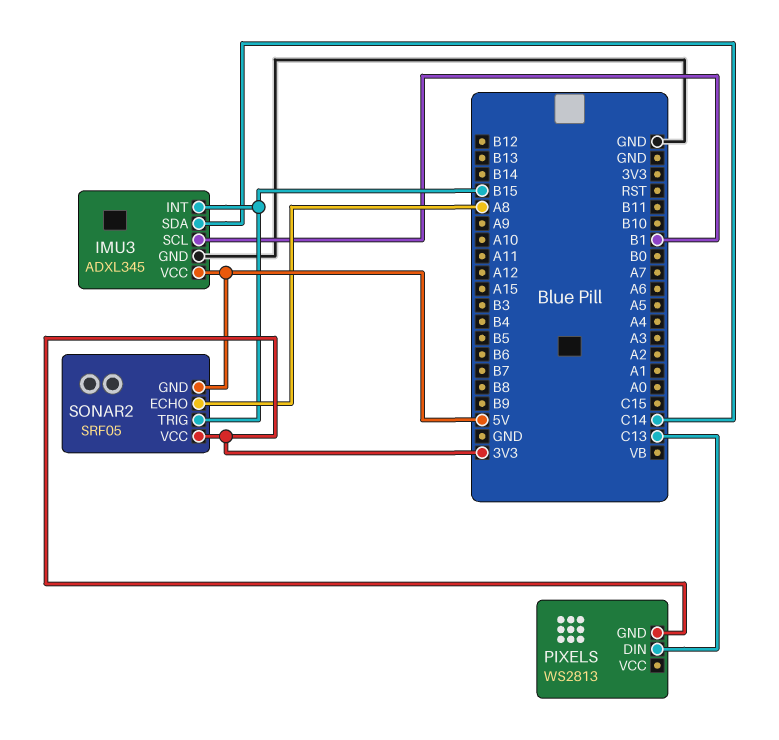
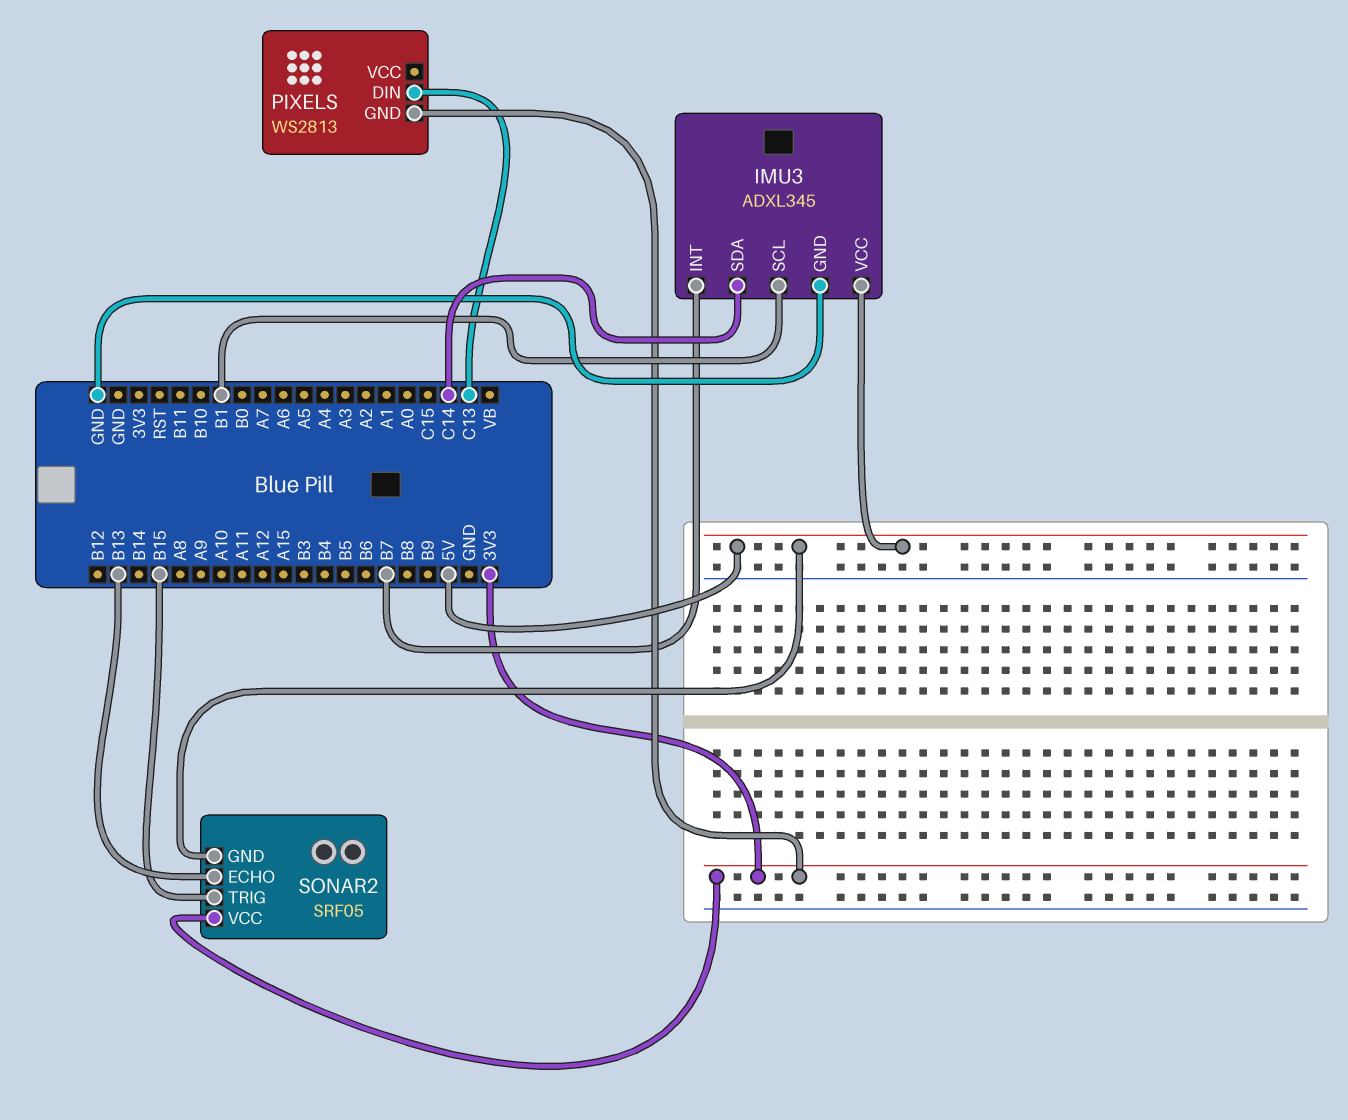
IMU3 pin INT: B15 -> B7
SONAR2 pin ECHO: A8 -> B13

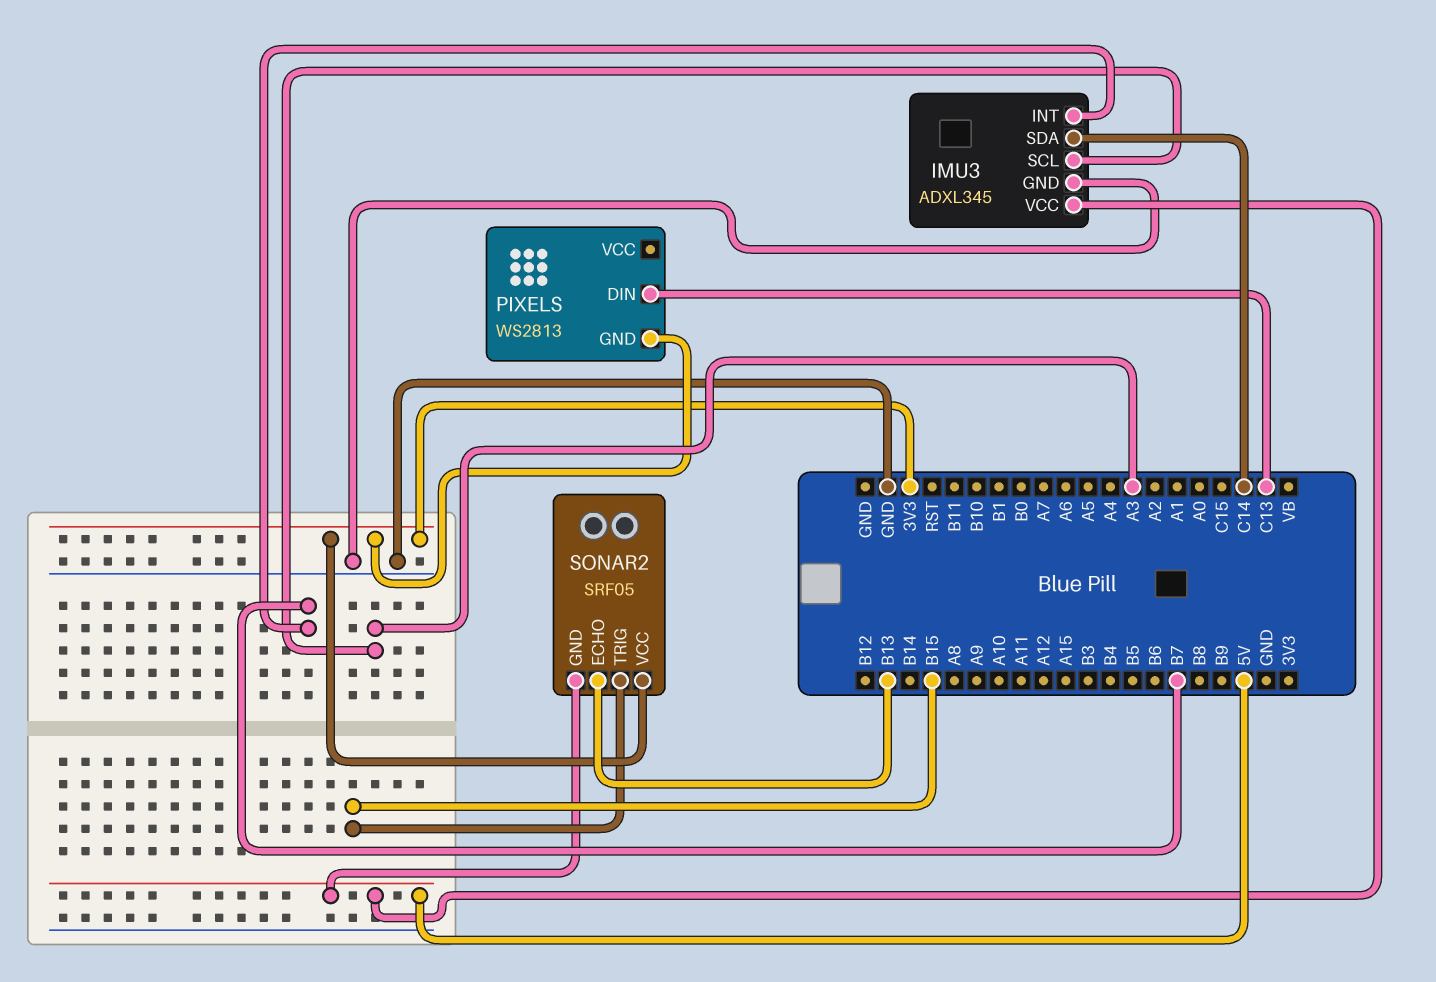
IMU3 pin SCL: B1 -> A3

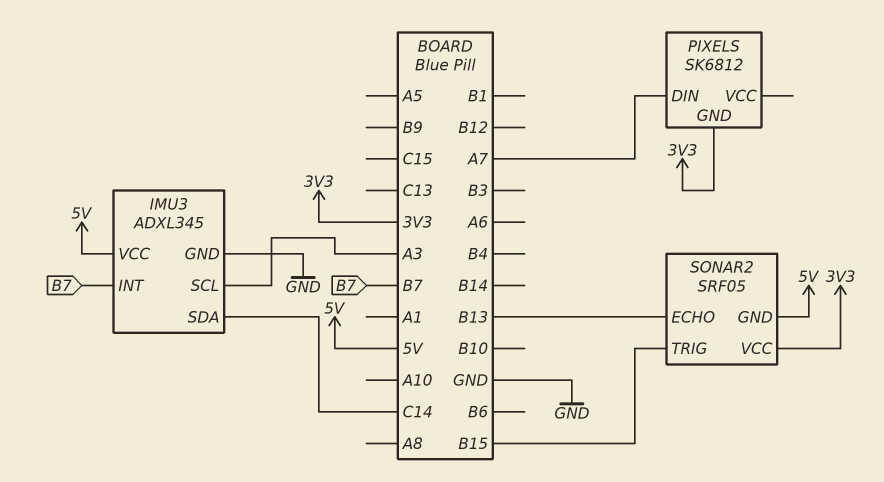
PIXELS: WS2813 -> SK6812
PIXELS pin DIN: C13 -> A7

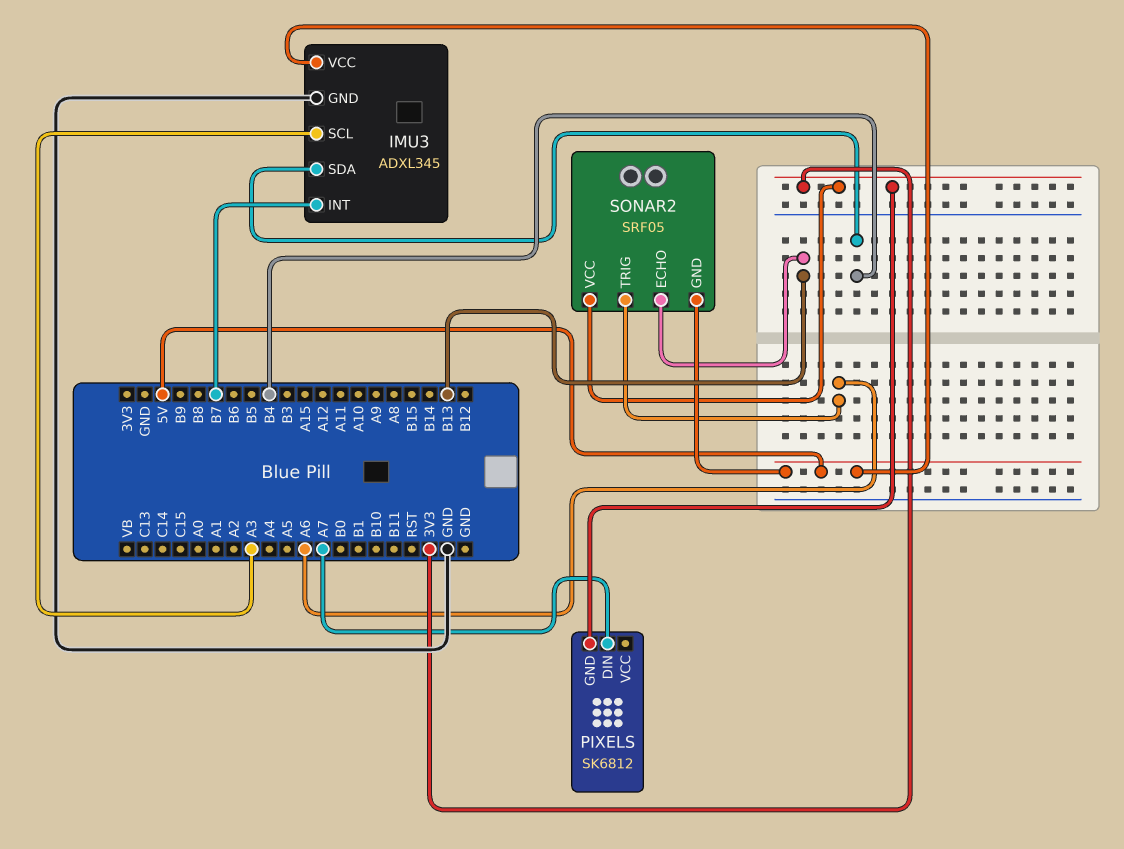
IMU3 pin SDA: C14 -> B4
SONAR2 pin TRIG: B15 -> A6

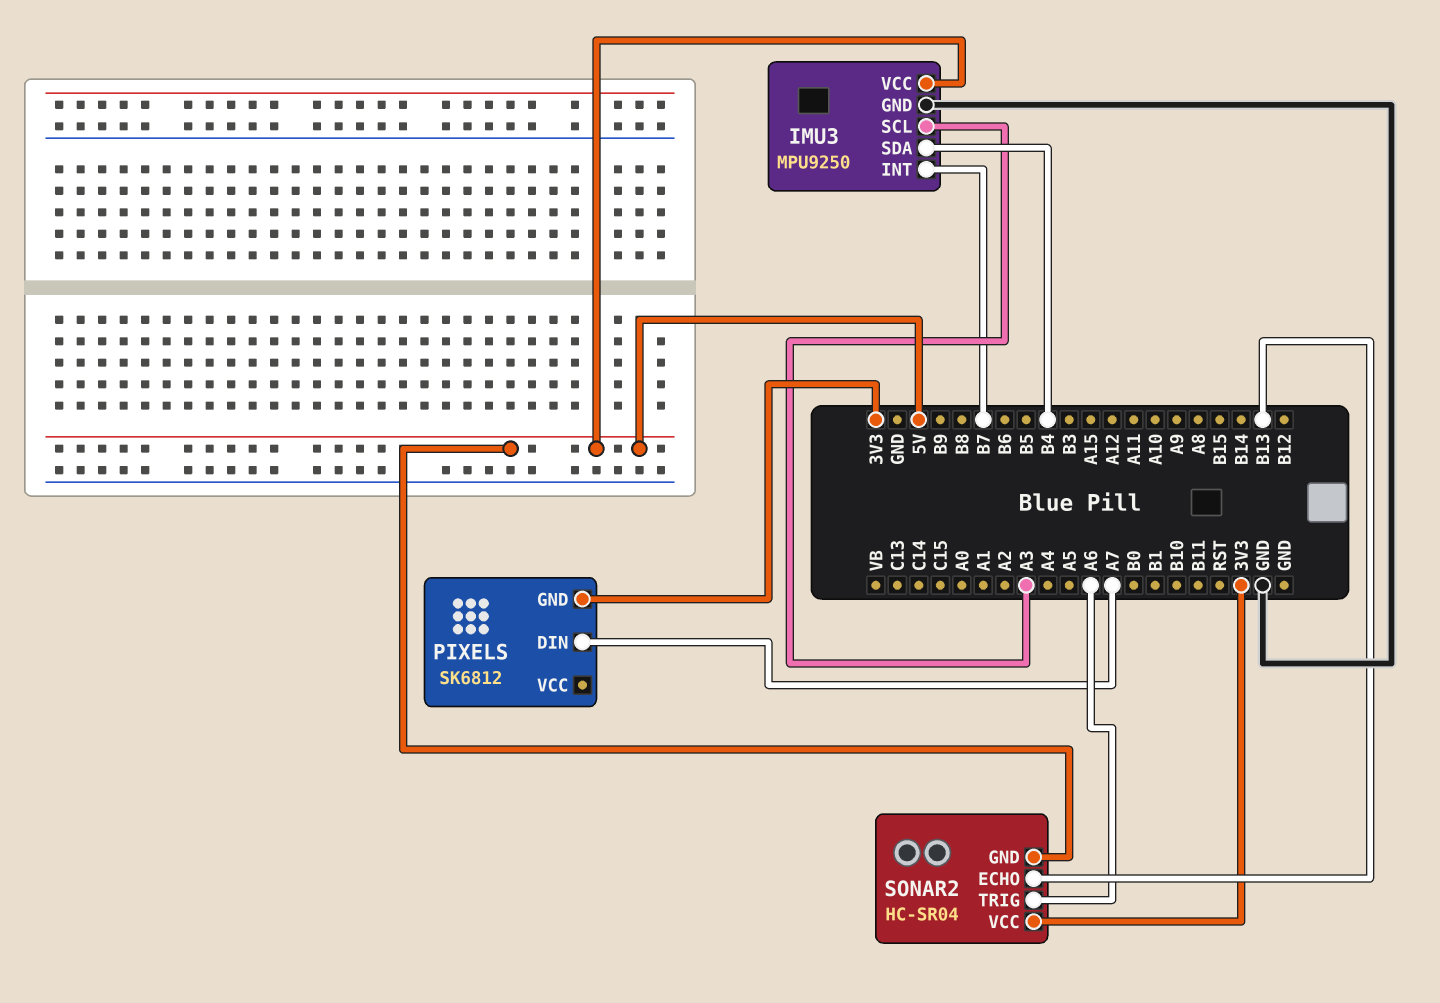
IMU3: ADXL345 -> MPU9250
SONAR2: SRF05 -> HC-SR04

